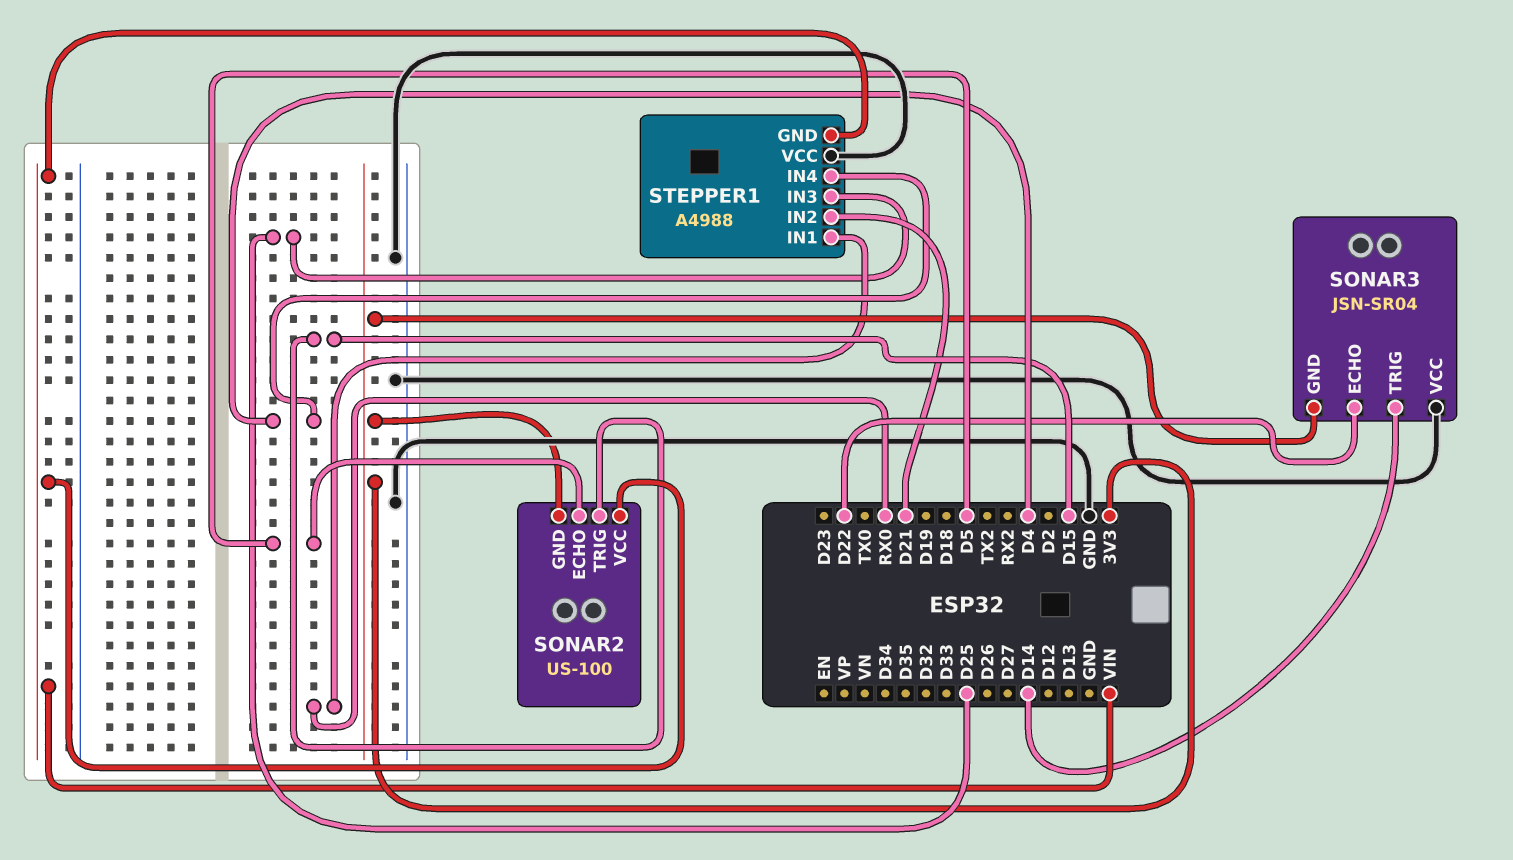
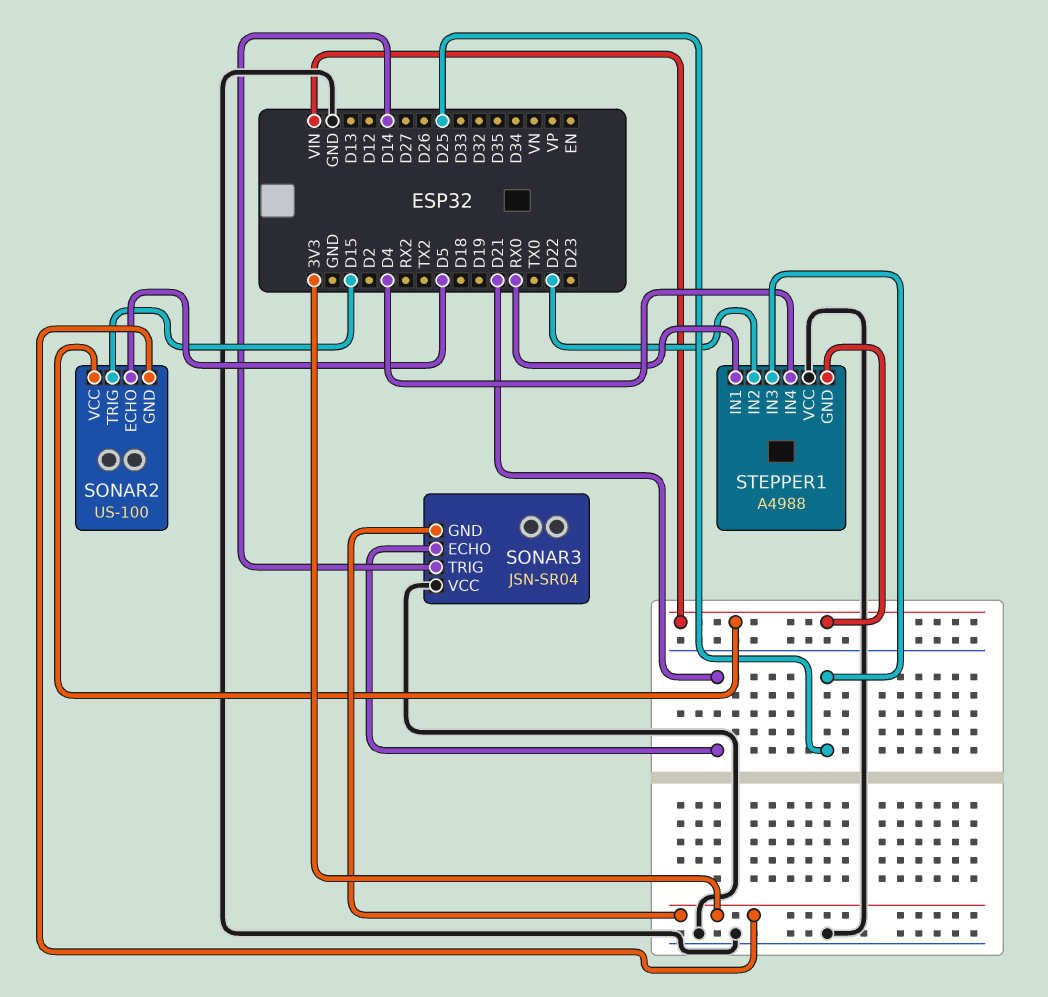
SONAR3 pin ECHO: D22 -> D21
STEPPER1 pin IN2: D21 -> D22

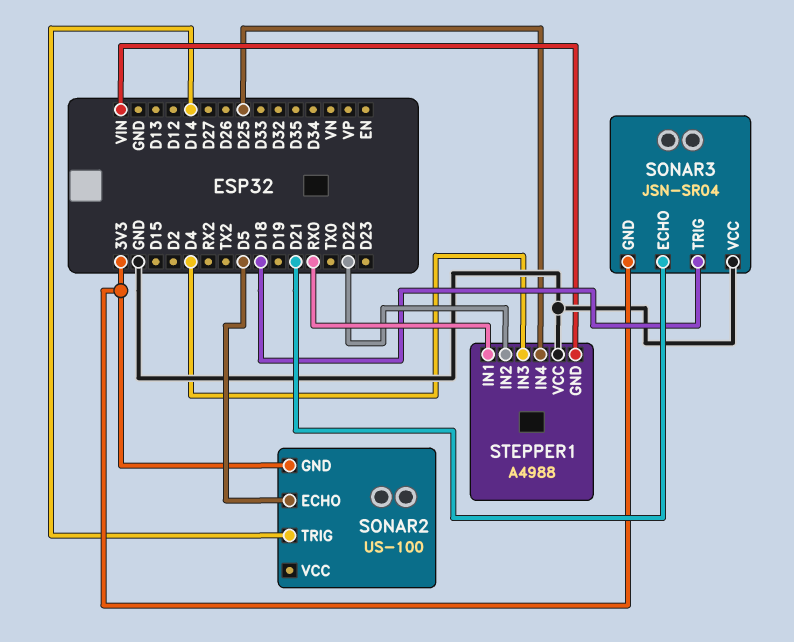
SONAR2 pin TRIG: D15 -> D14
SONAR2 pin VCC: VIN -> none
SONAR3 pin TRIG: D14 -> D18
STEPPER1 pin IN3: D25 -> D4
STEPPER1 pin IN4: D4 -> D25

